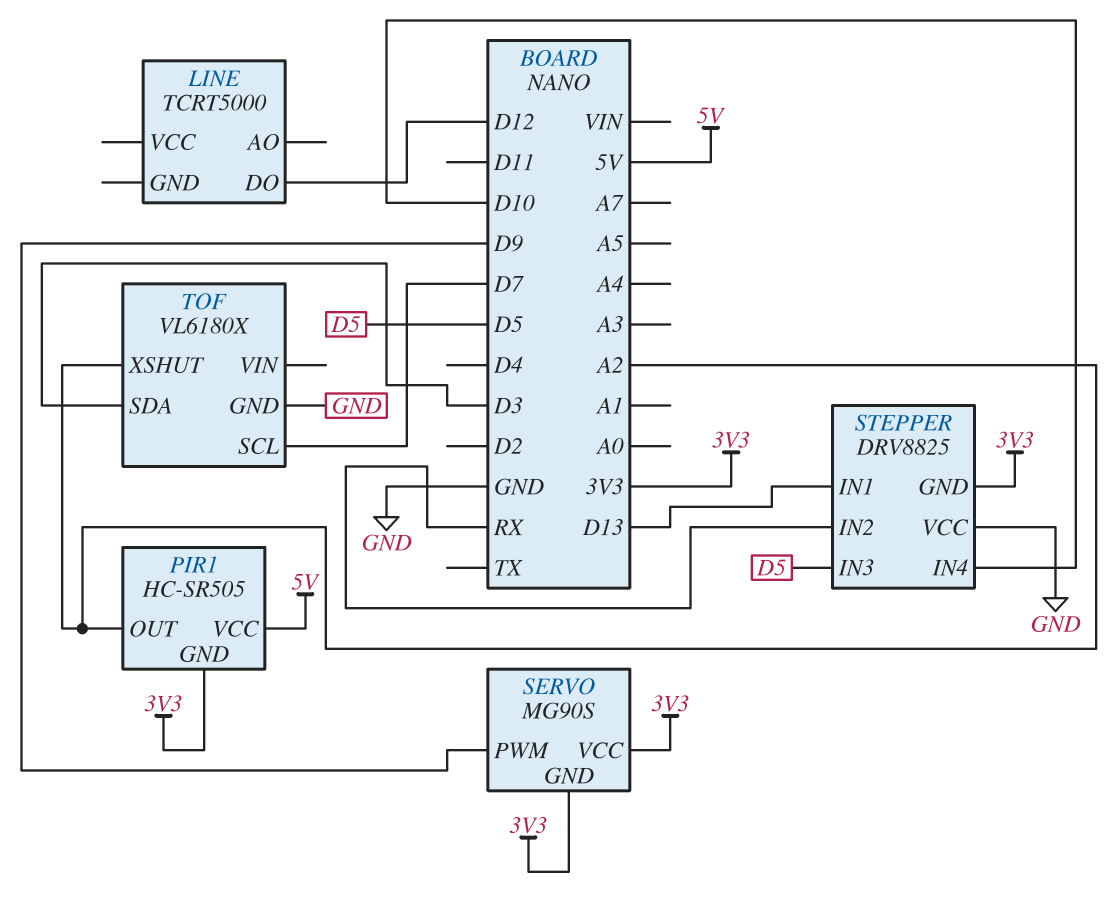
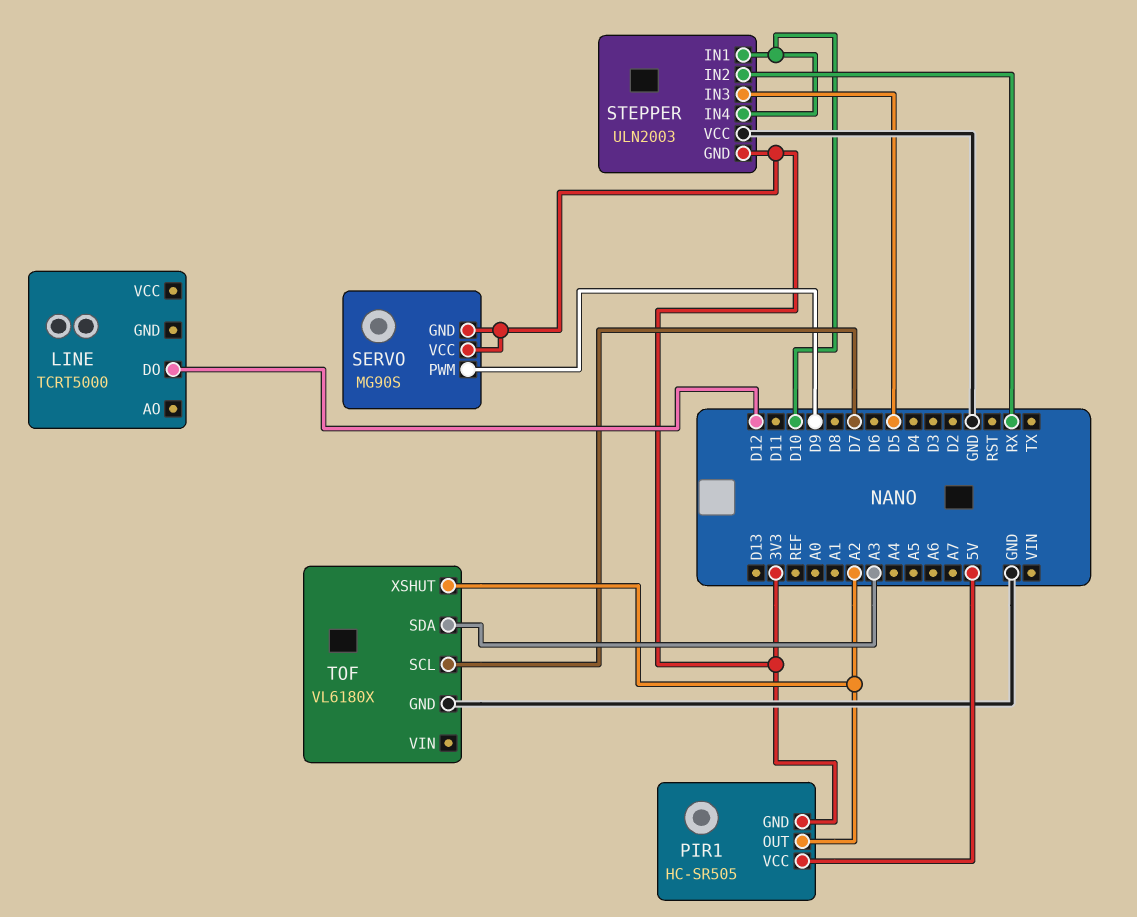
STEPPER: DRV8825 -> ULN2003
STEPPER pin IN1: D13 -> D10
TOF pin SDA: D3 -> A3

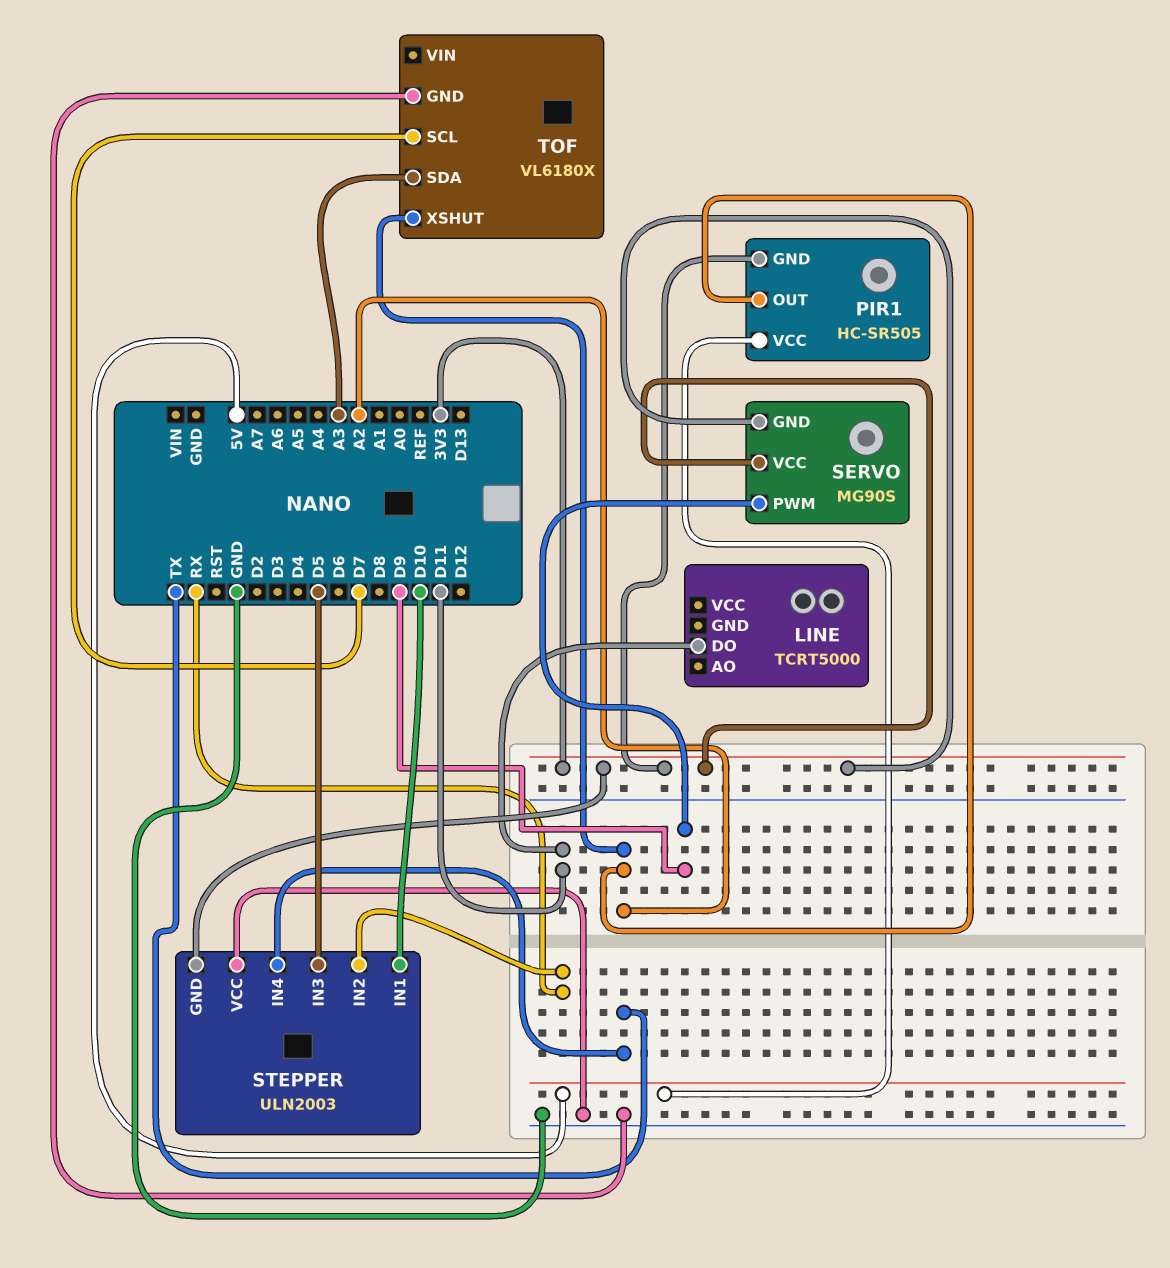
LINE pin DO: D12 -> D11
STEPPER pin IN4: D10 -> TX

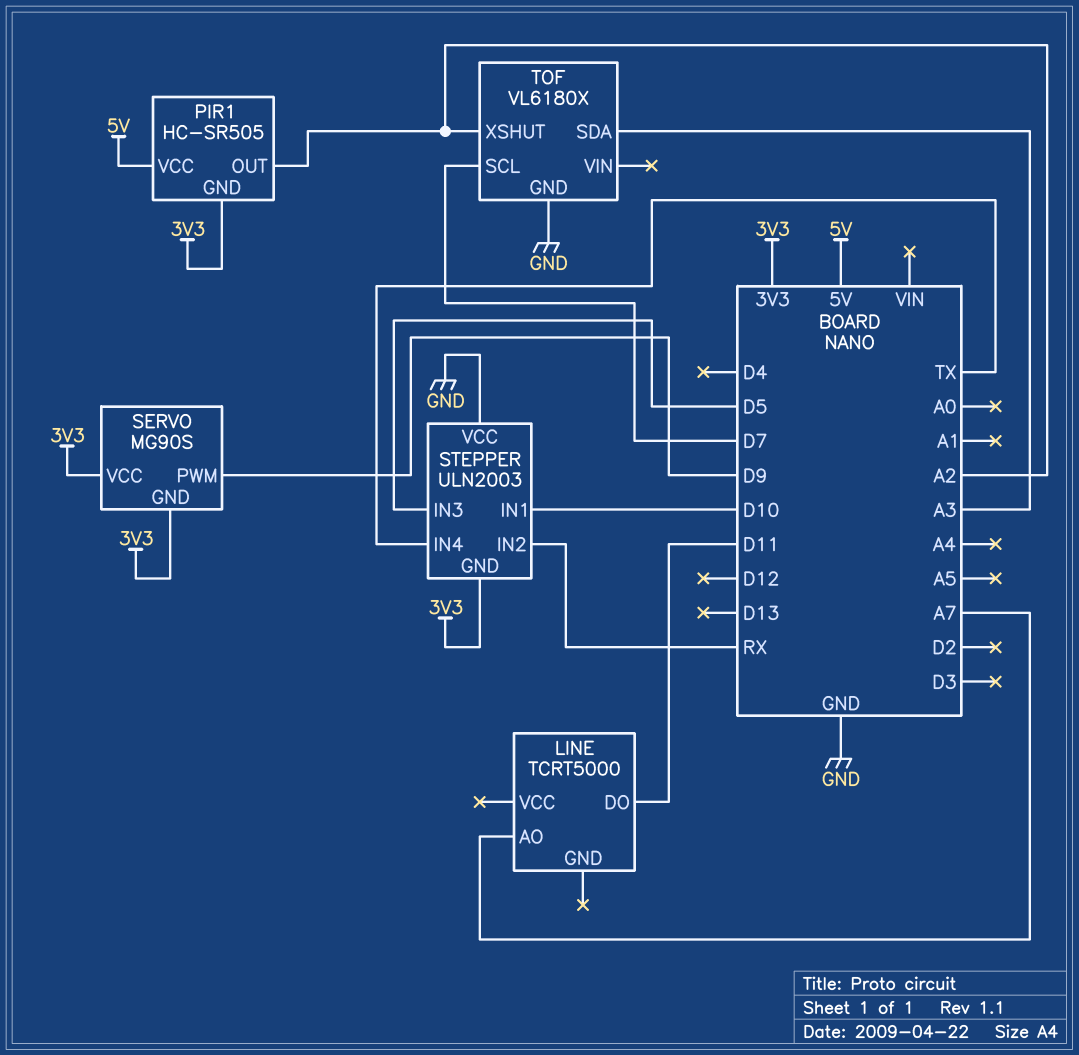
LINE pin AO: none -> A7

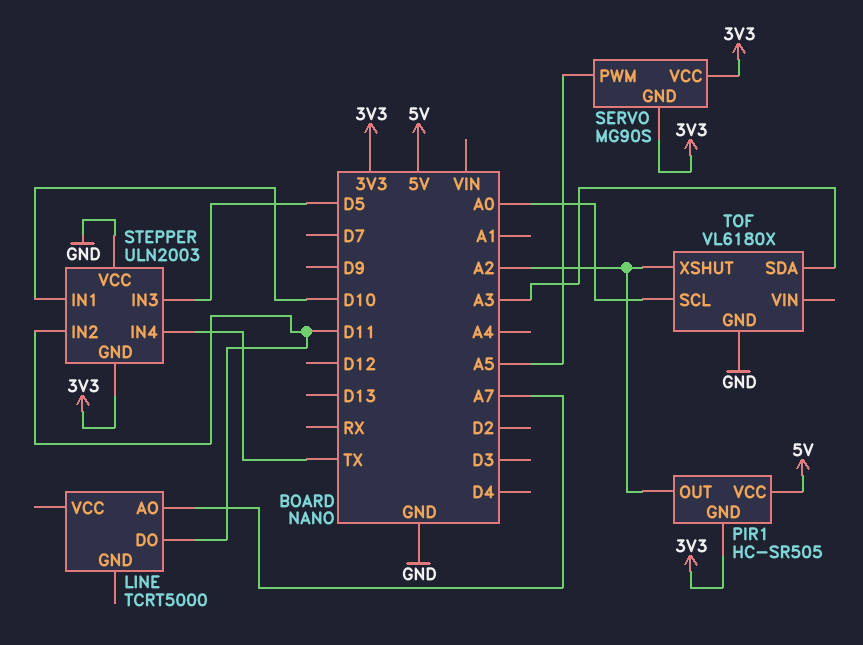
SERVO pin PWM: D9 -> A5
STEPPER pin IN2: RX -> D11
TOF pin SCL: D7 -> A0

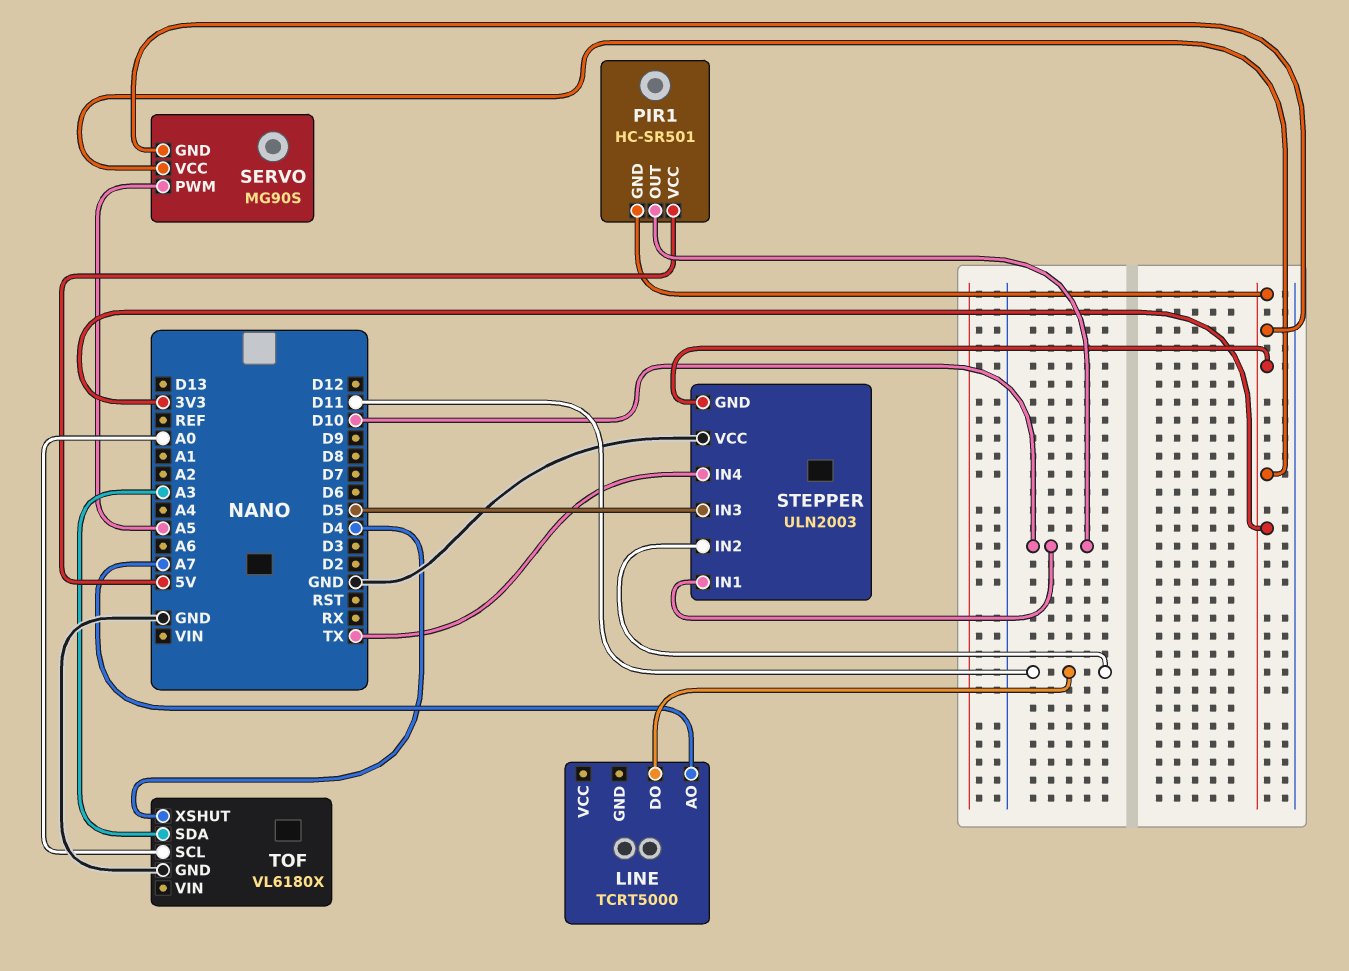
PIR1: HC-SR505 -> HC-SR501
PIR1 pin OUT: A2 -> D10
TOF pin XSHUT: A2 -> D4

